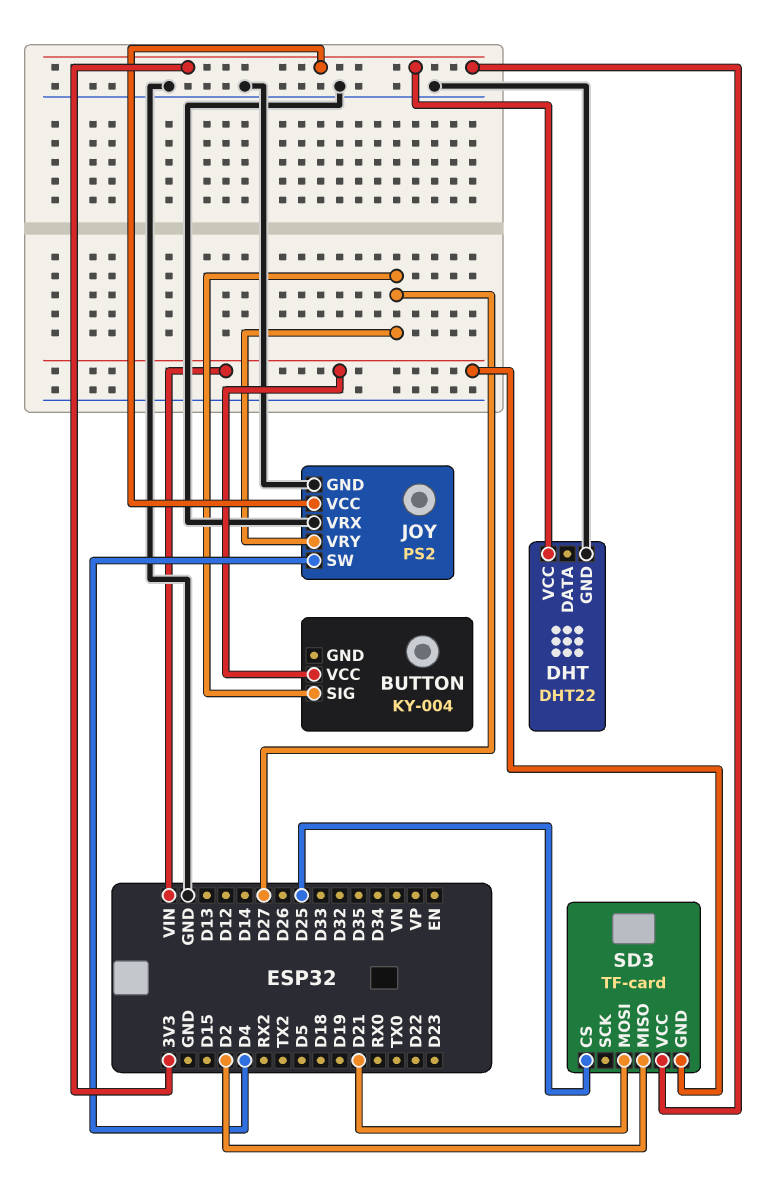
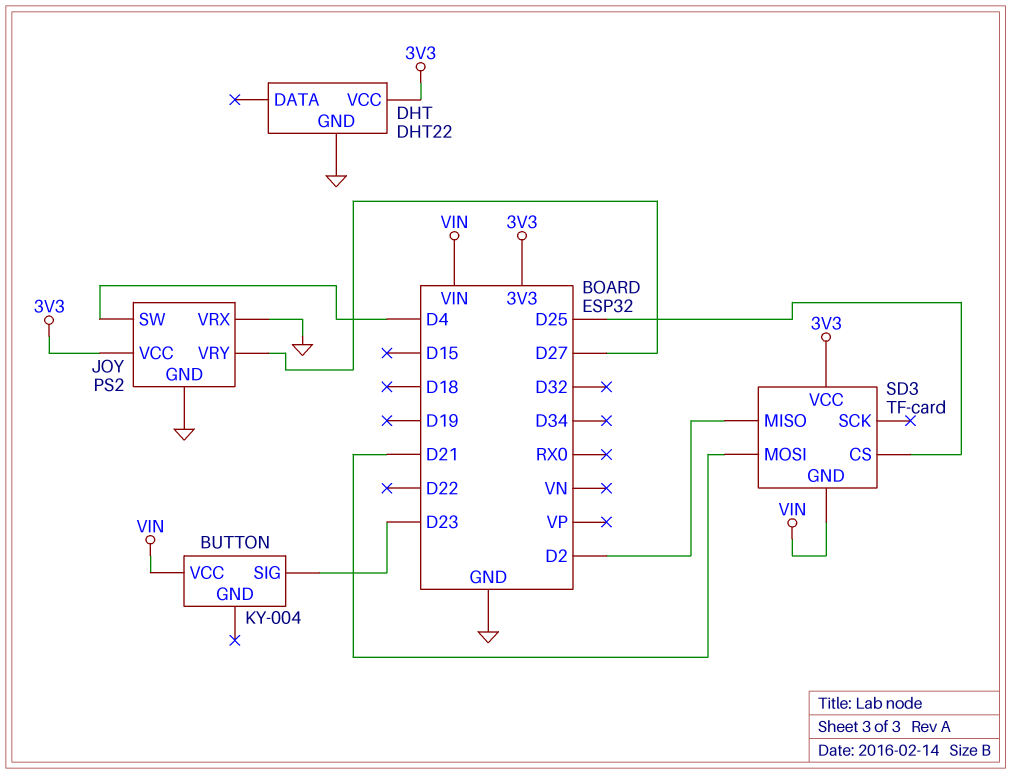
BUTTON pin SIG: D27 -> D23

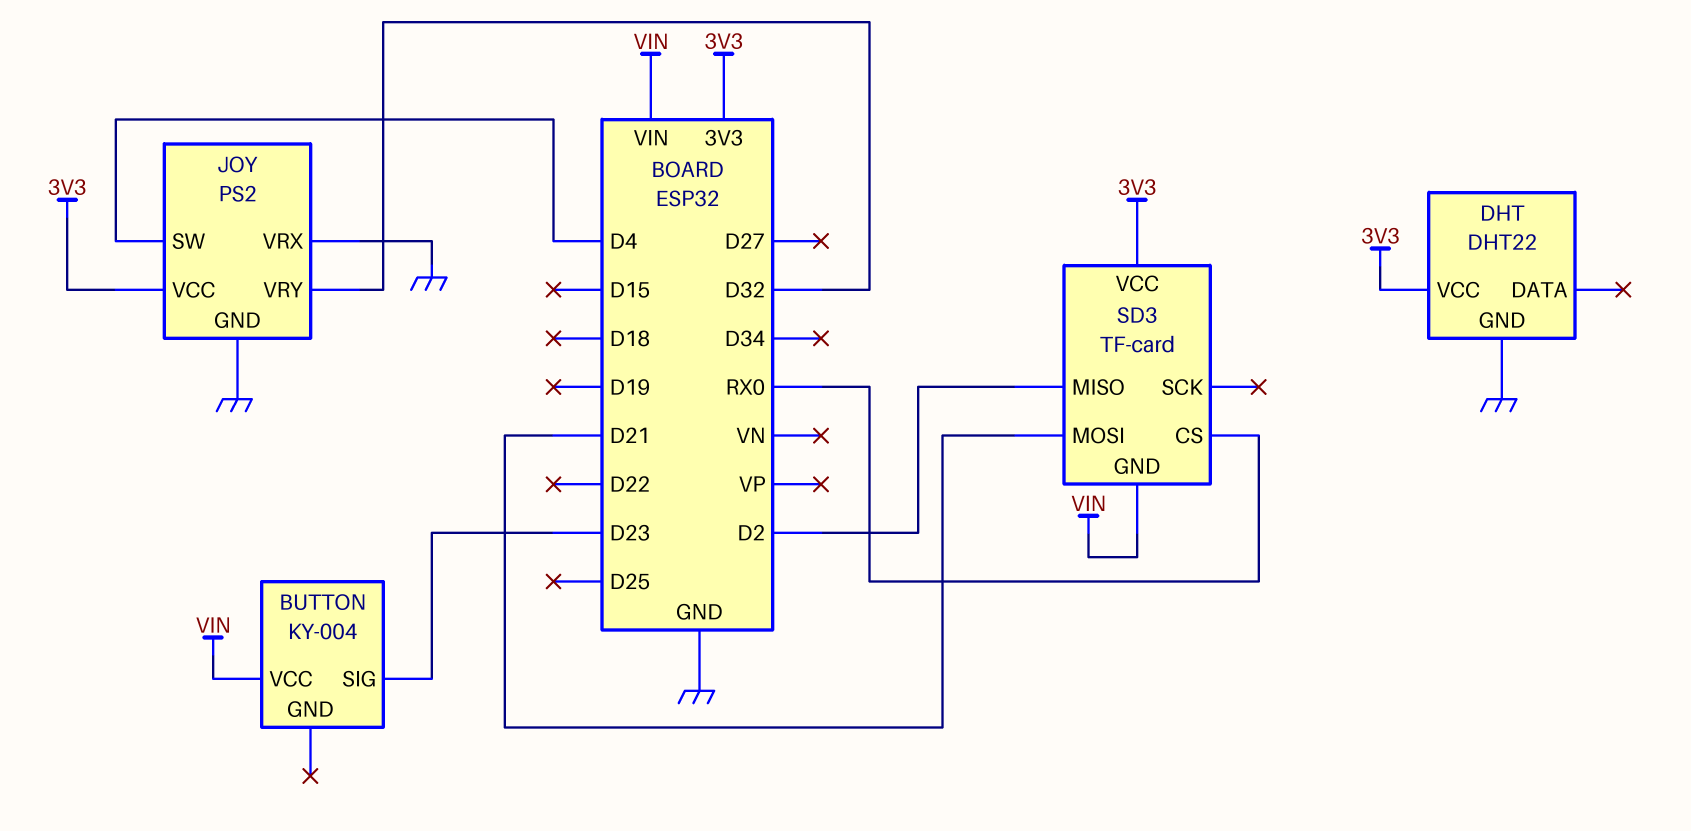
JOY pin VRY: D27 -> D32
SD3 pin CS: D25 -> RX0

